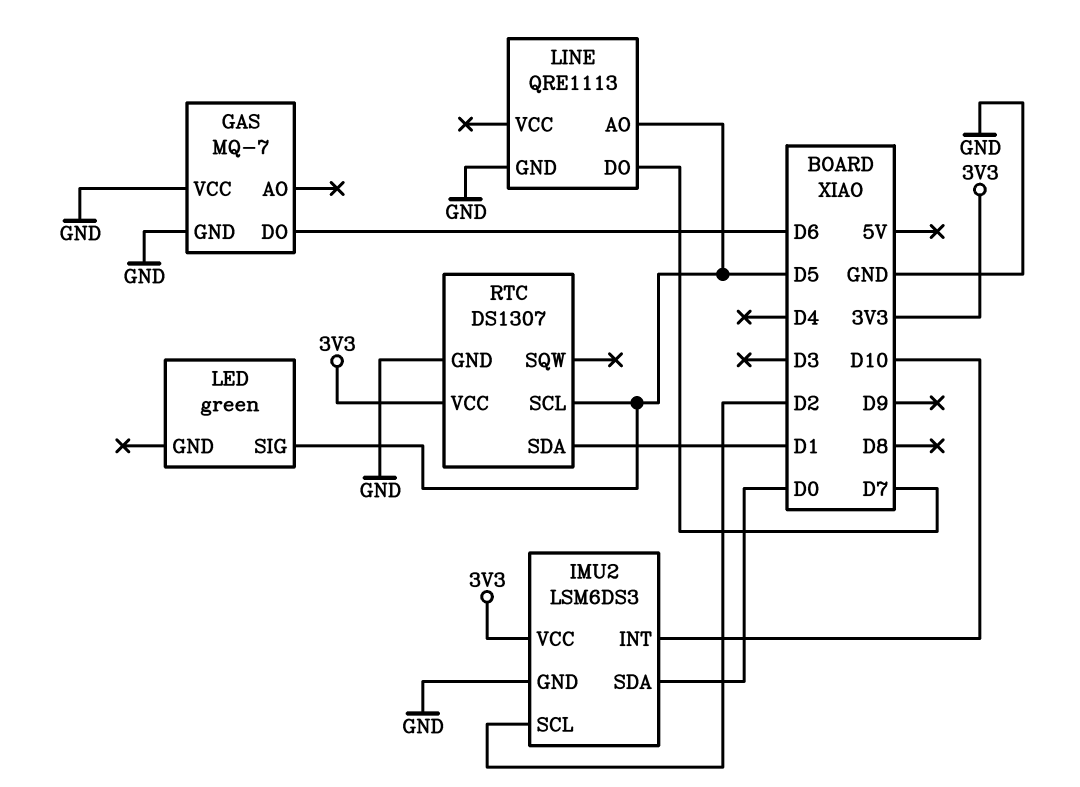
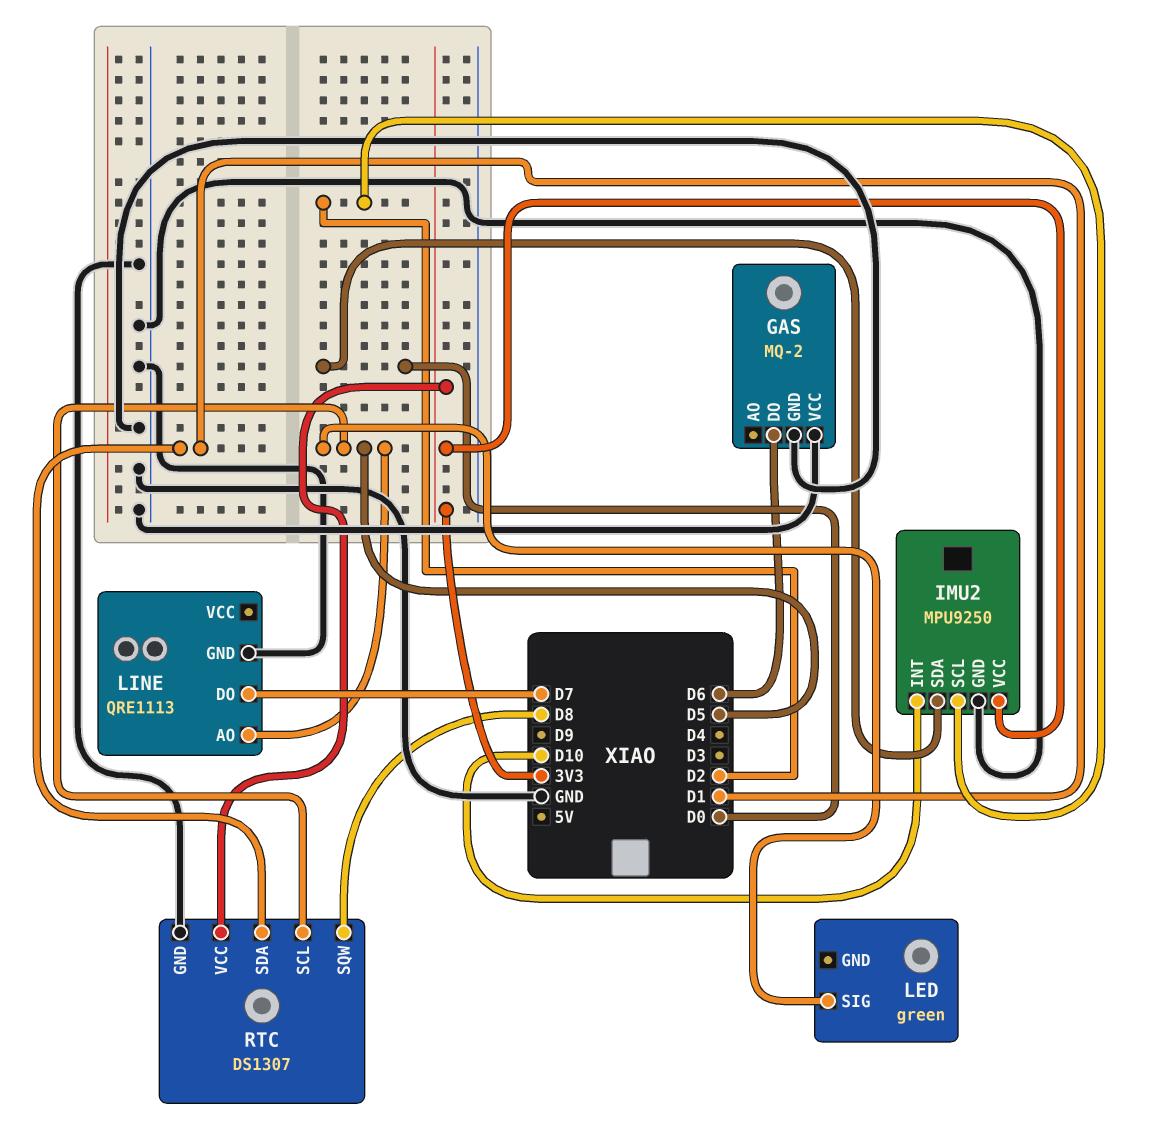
GAS: MQ-7 -> MQ-2
IMU2: LSM6DS3 -> MPU9250
RTC pin SQW: none -> D8

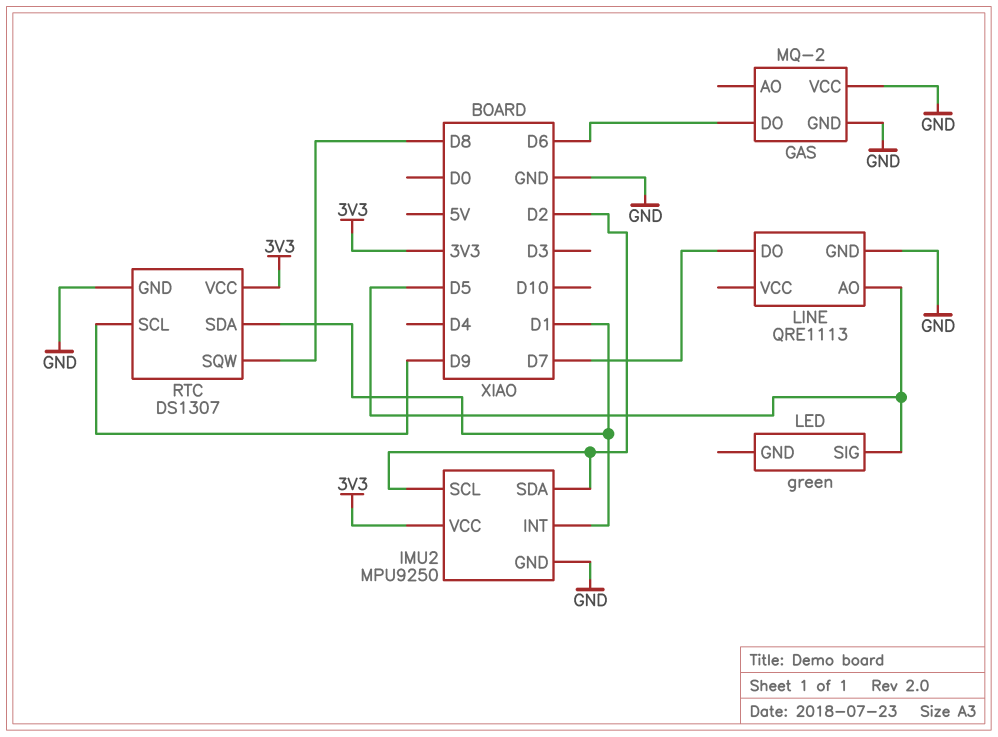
IMU2 pin INT: D10 -> D1
IMU2 pin SDA: D0 -> D2
RTC pin SCL: D5 -> D9

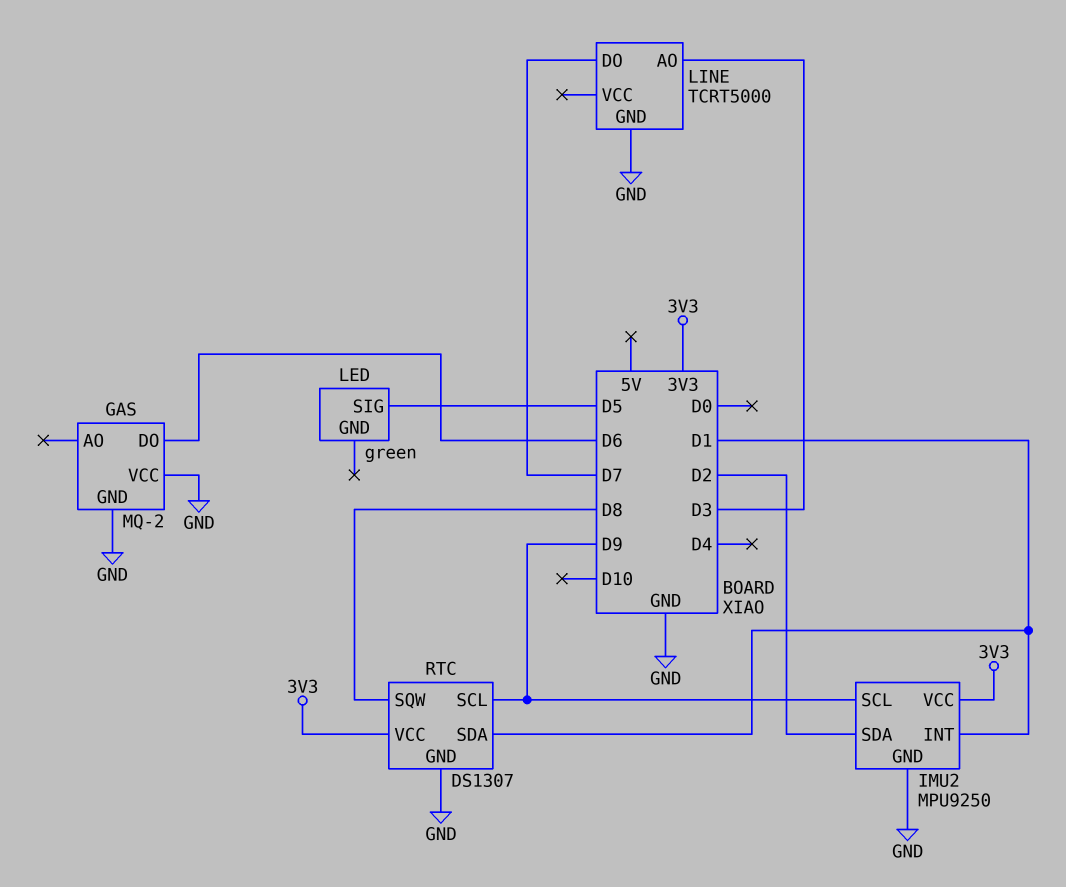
IMU2 pin SCL: D2 -> D9
LINE: QRE1113 -> TCRT5000
LINE pin AO: D5 -> D3

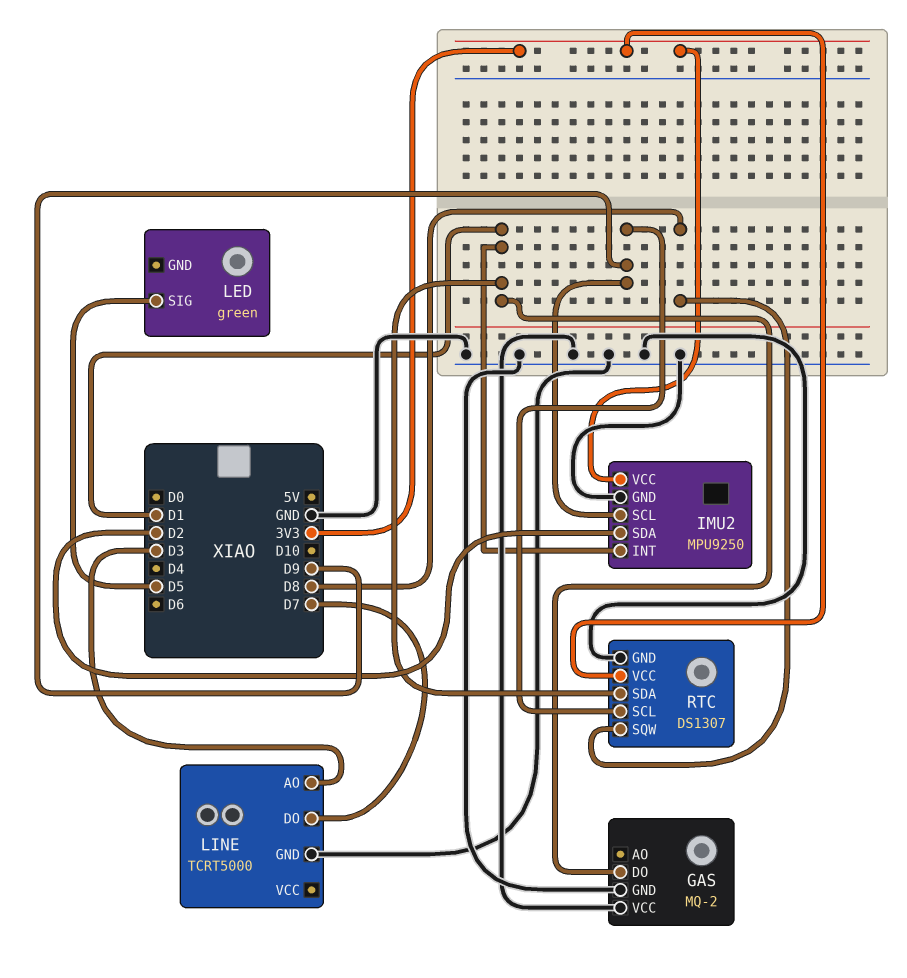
GAS pin DO: D6 -> D1

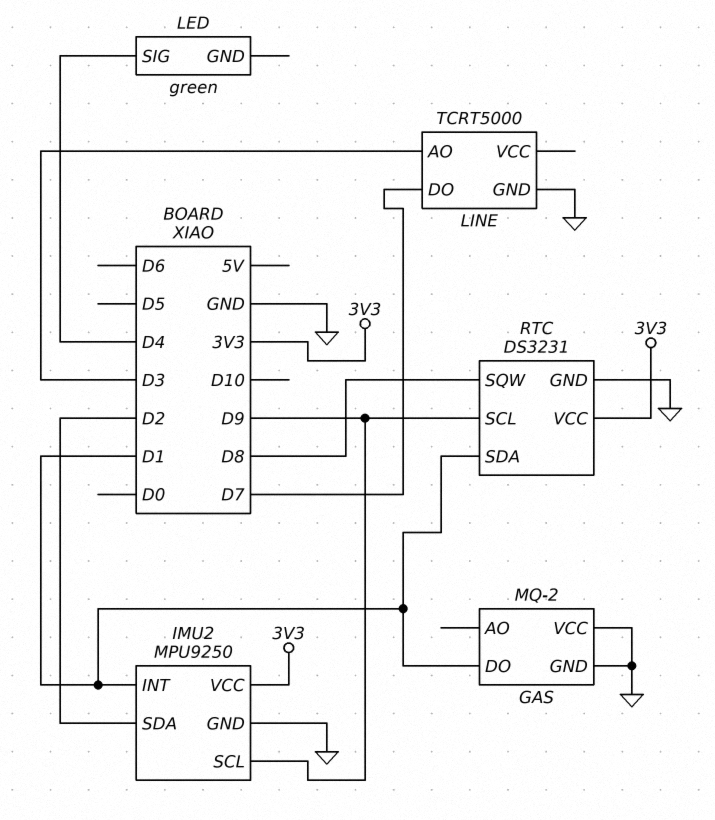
LED pin SIG: D5 -> D4
RTC: DS1307 -> DS3231

